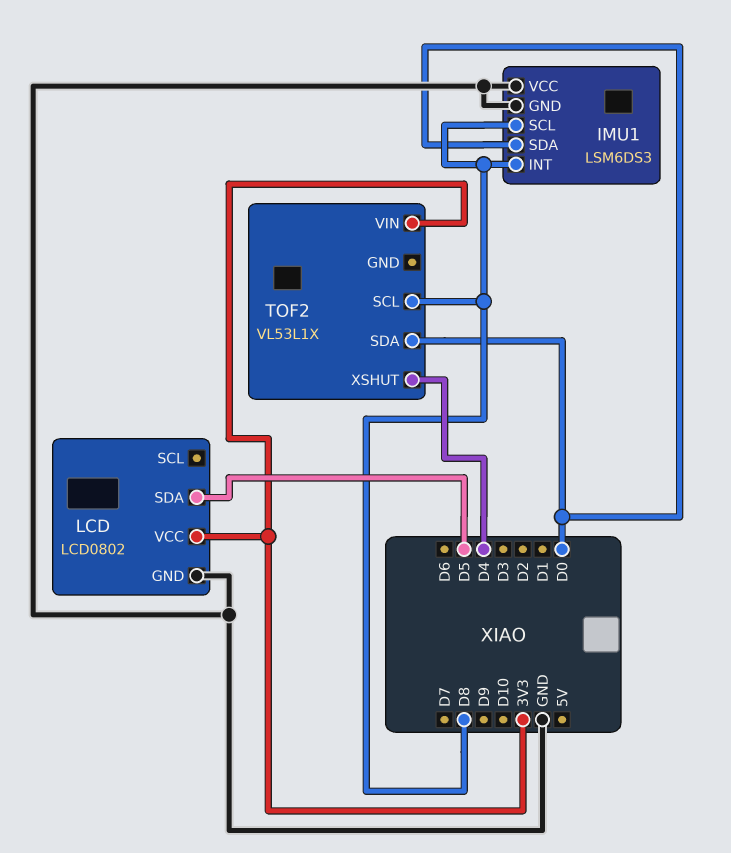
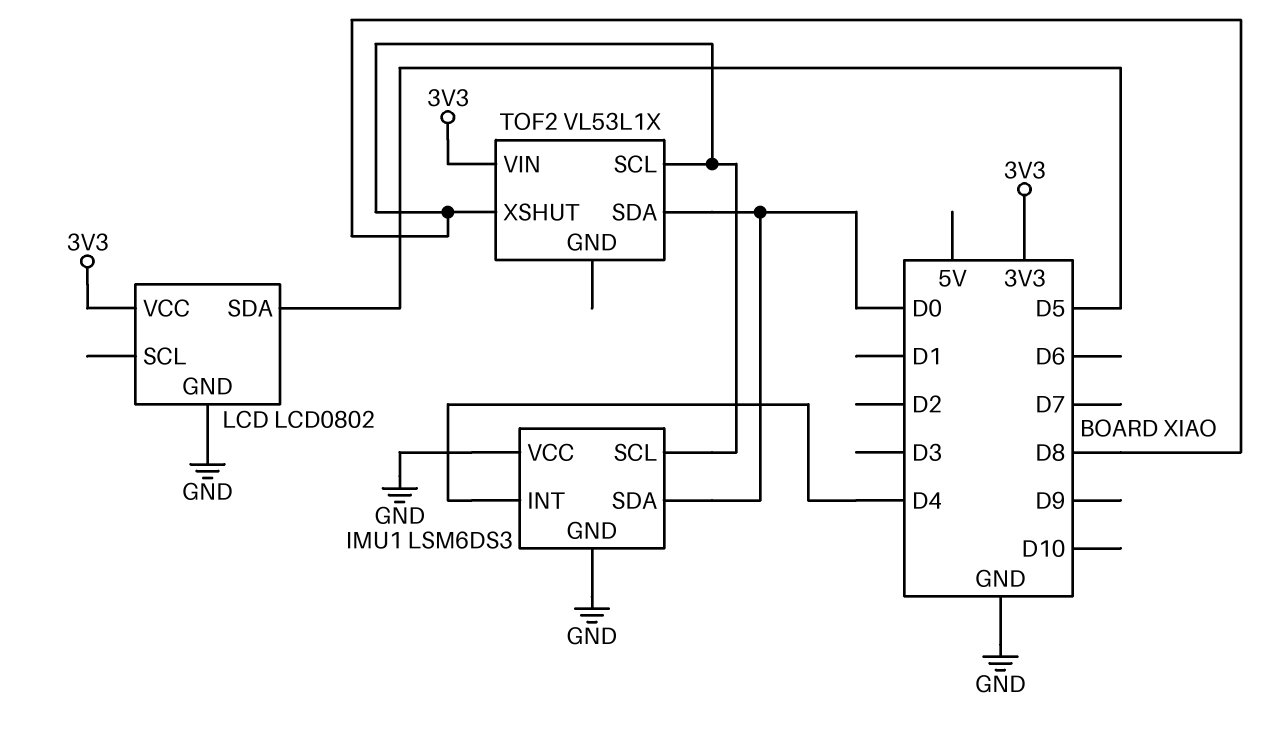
IMU1 pin INT: D8 -> D4
TOF2 pin XSHUT: D4 -> D8

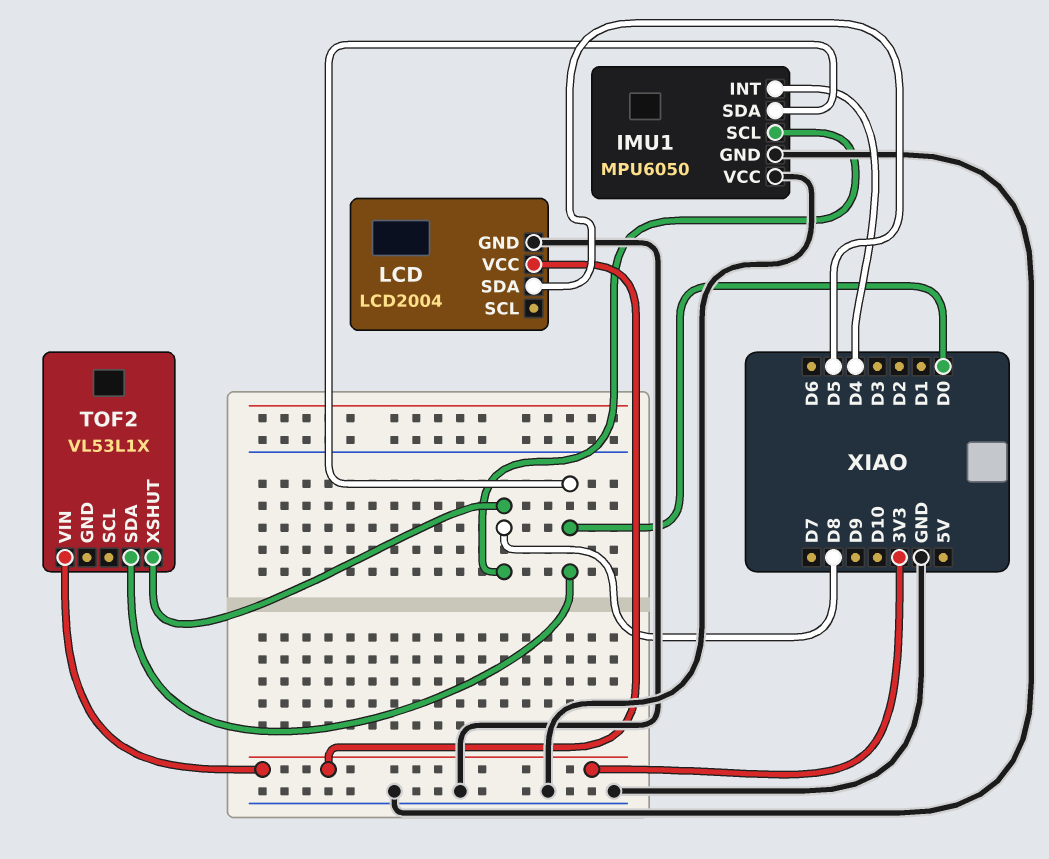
IMU1: LSM6DS3 -> MPU6050
LCD: LCD0802 -> LCD2004
TOF2 pin SCL: D8 -> none

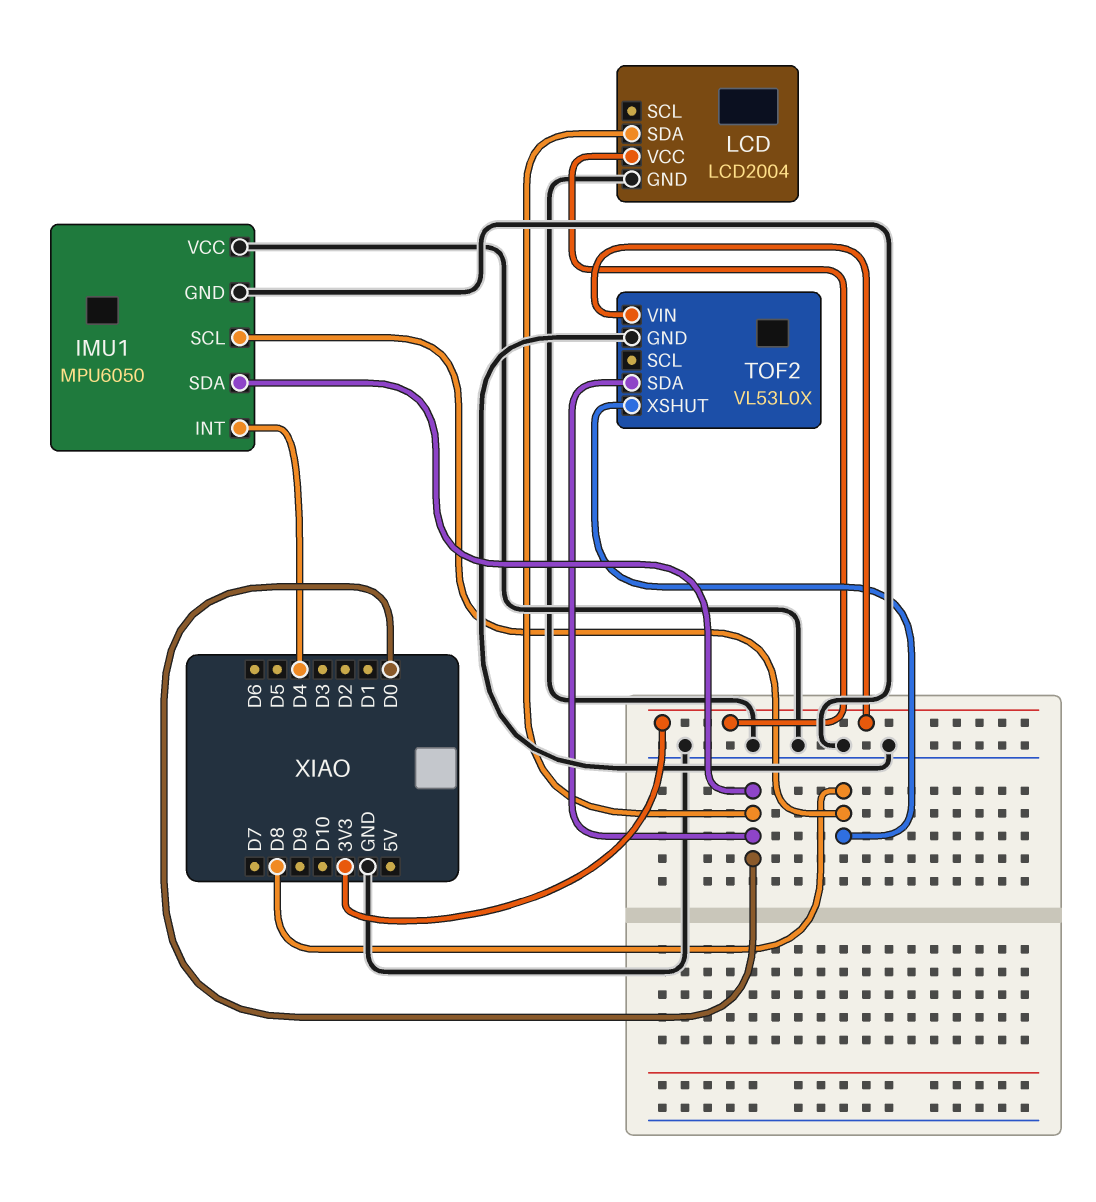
LCD pin SDA: D5 -> D0
TOF2: VL53L1X -> VL53L0X
TOF2 pin GND: none -> GND

